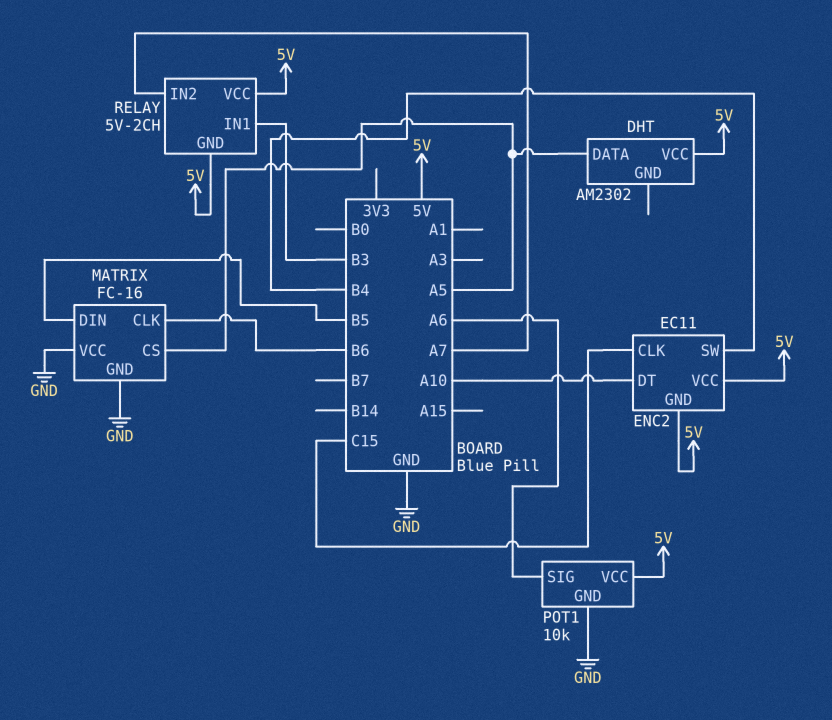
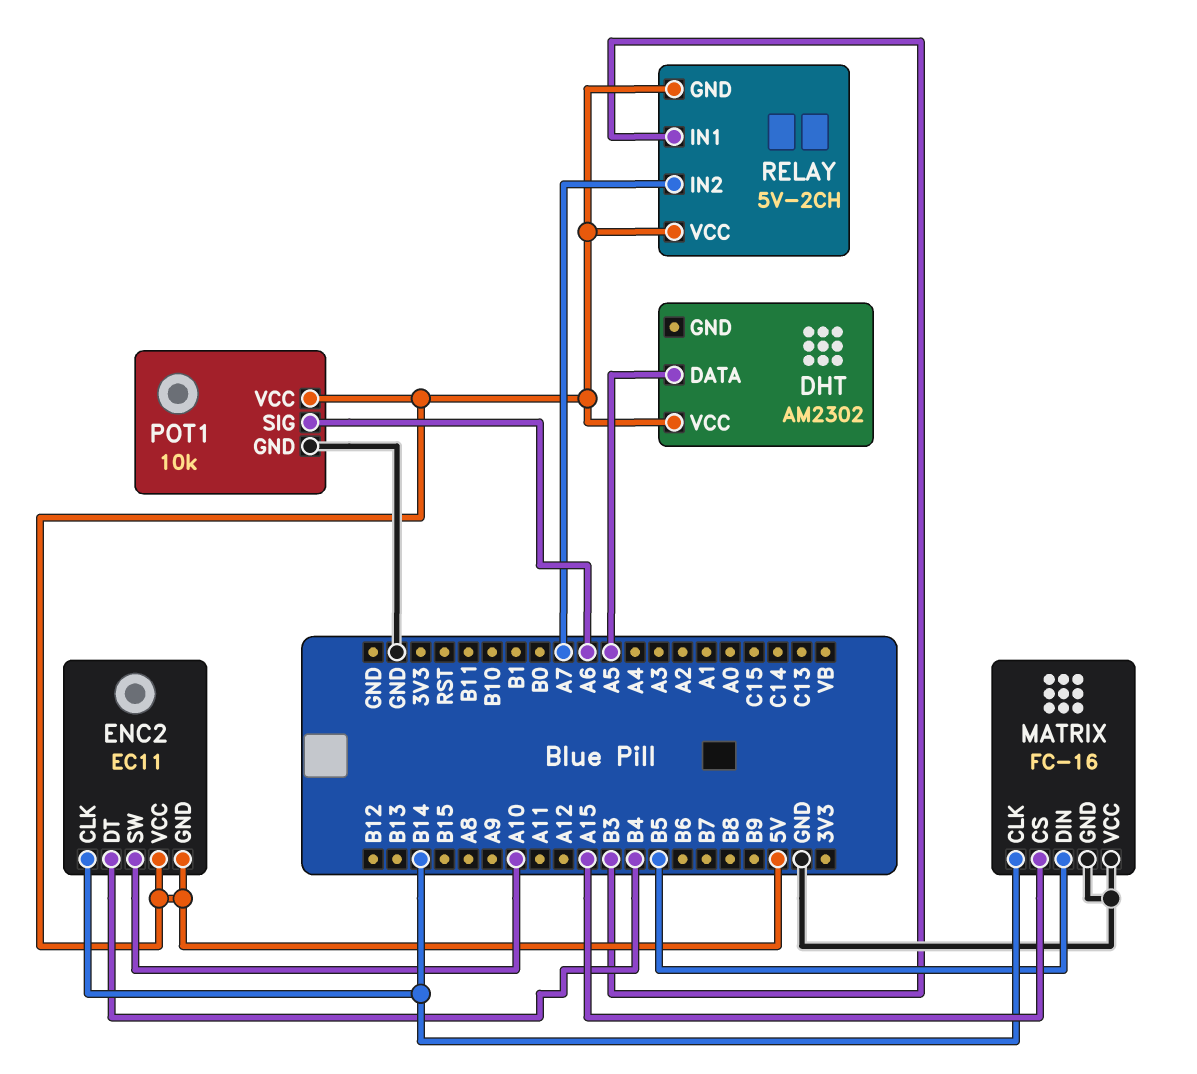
ENC2 pin CLK: C15 -> B14
ENC2 pin DT: A10 -> B4
ENC2 pin SW: B4 -> A10
MATRIX pin CLK: B6 -> B14
MATRIX pin CS: A5 -> A15

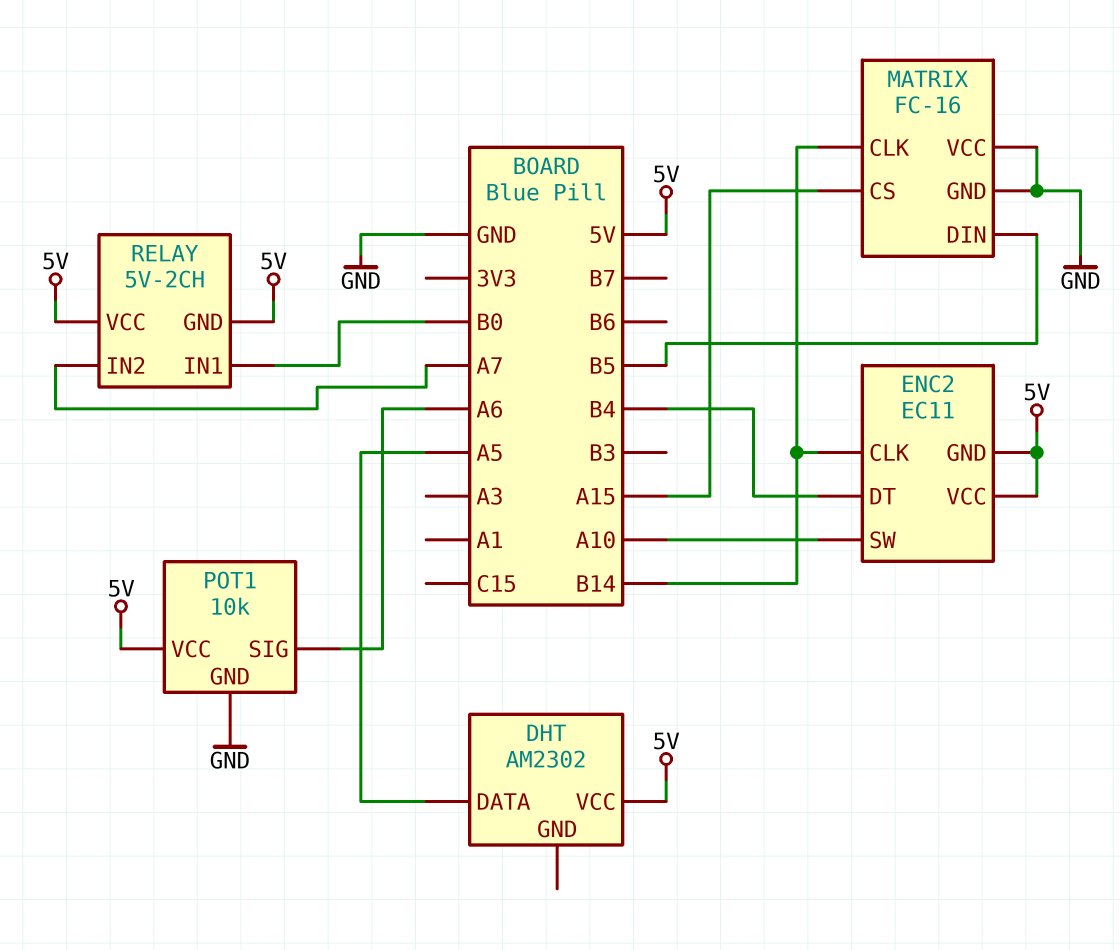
RELAY pin IN1: B3 -> B0

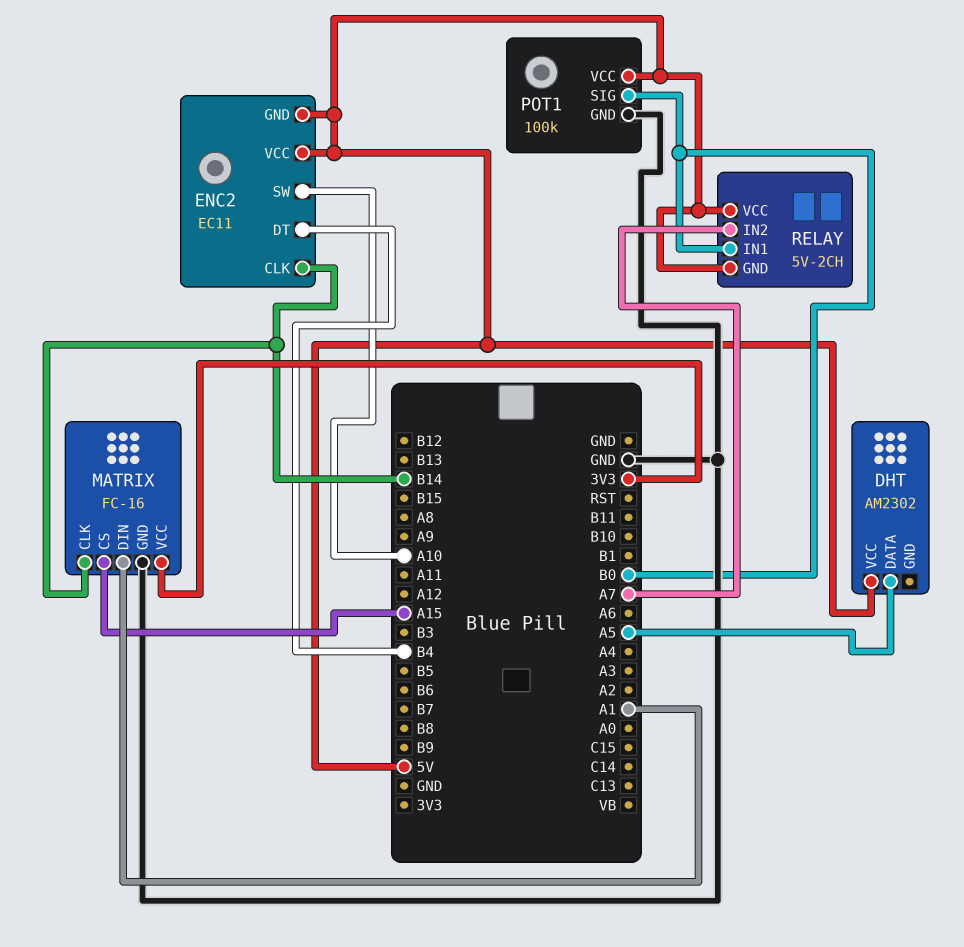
MATRIX pin DIN: B5 -> A1
MATRIX pin VCC: GND -> 3V3
POT1: 10k -> 100k
POT1 pin SIG: A6 -> B0

